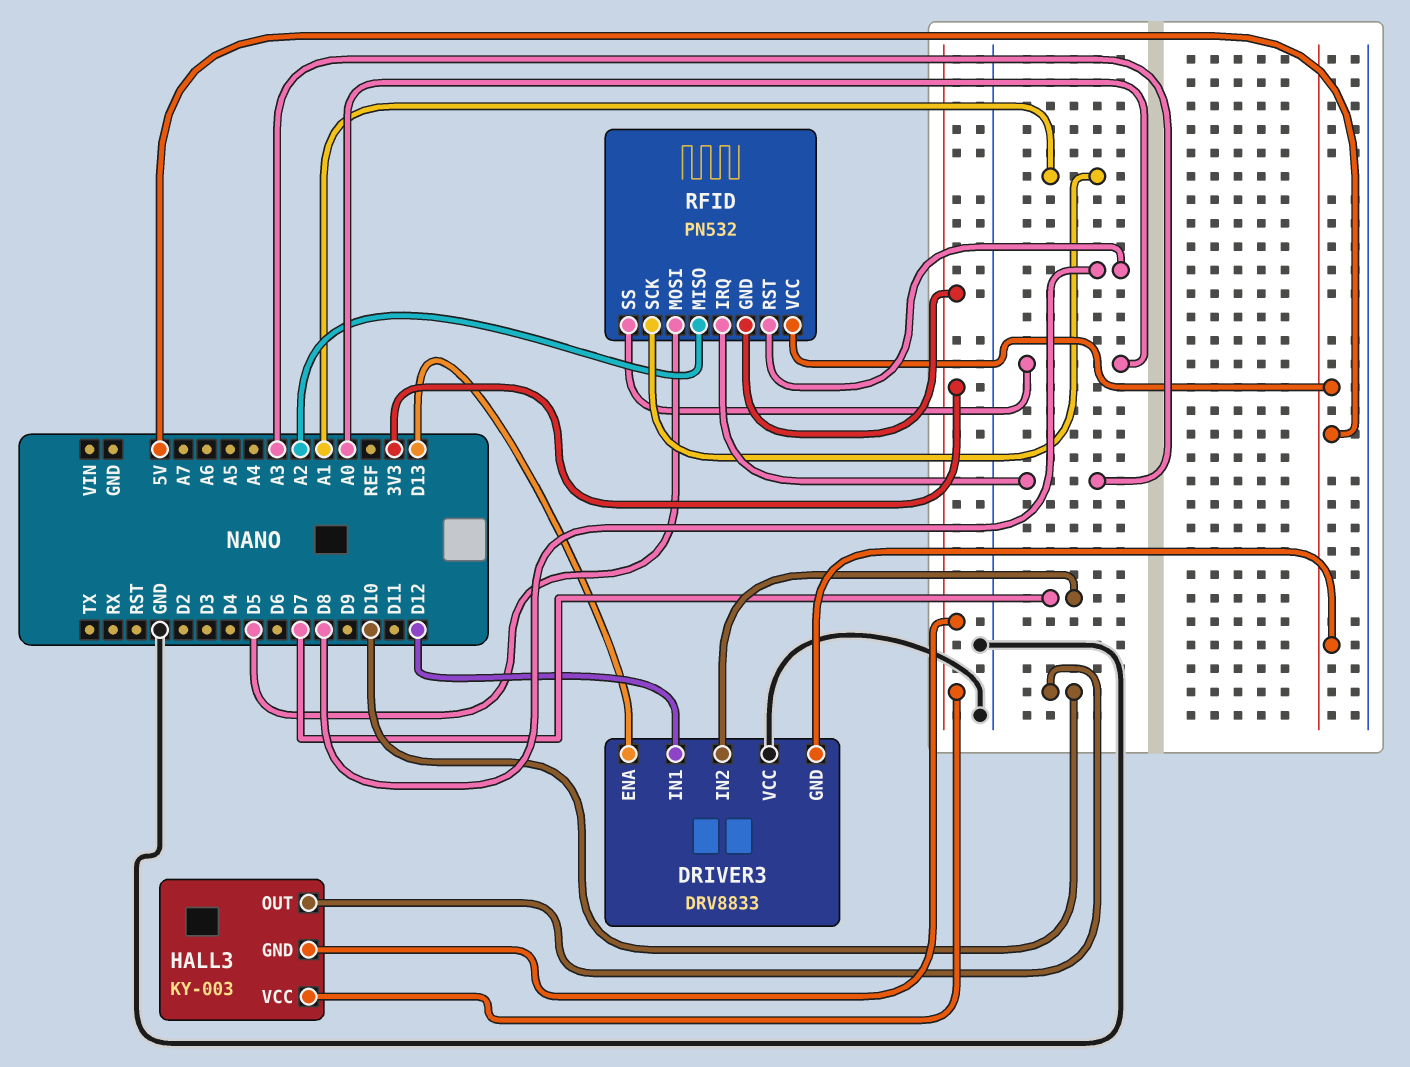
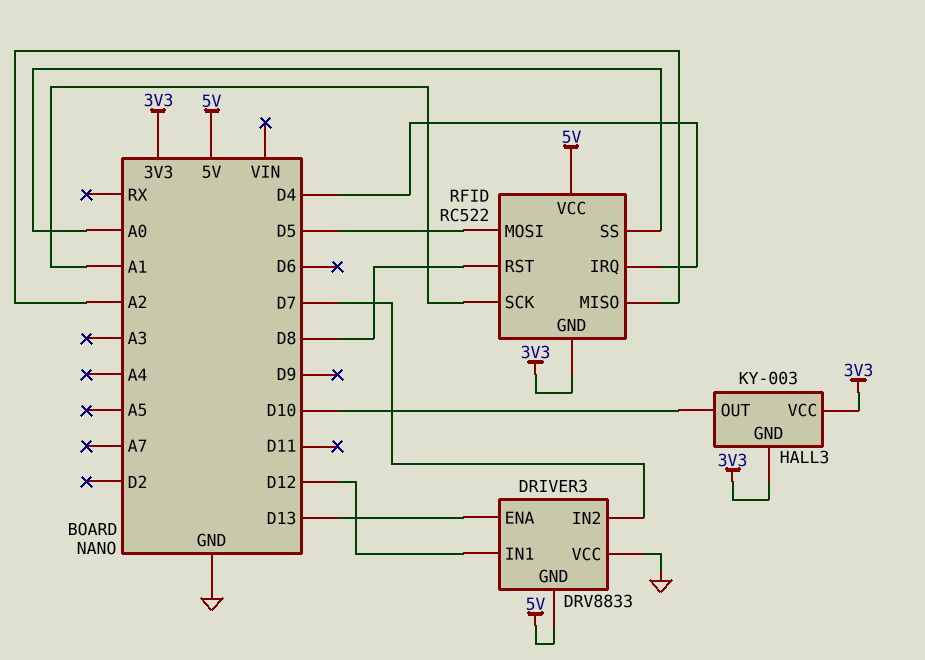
RFID: PN532 -> RC522
RFID pin IRQ: A3 -> D4

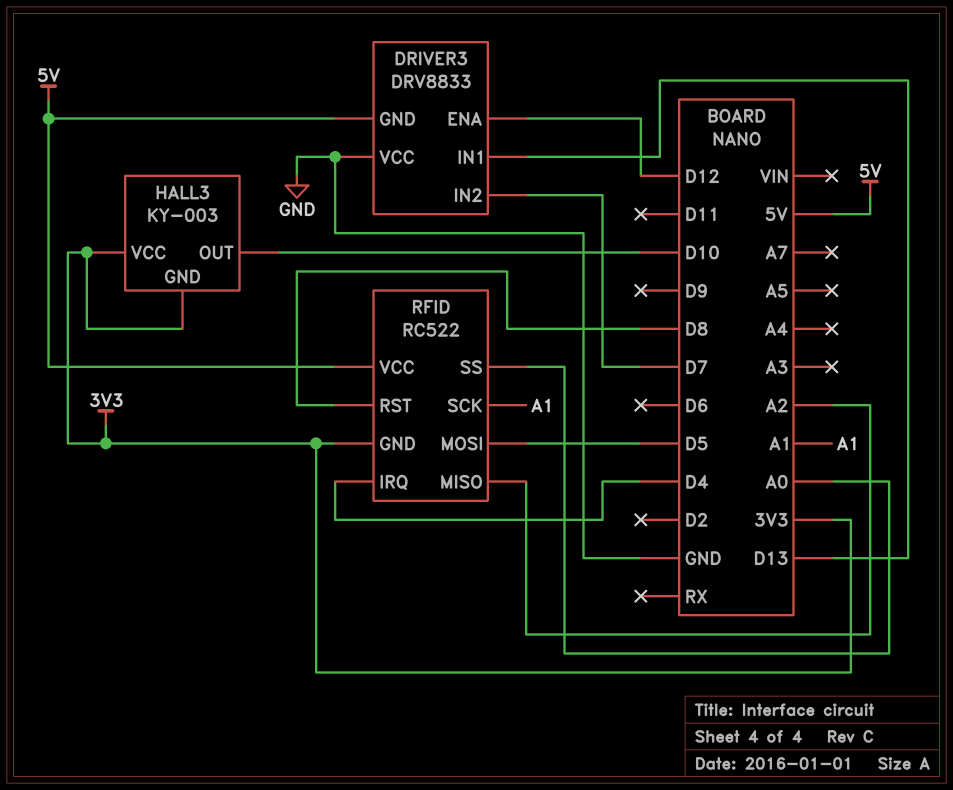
DRIVER3 pin ENA: D13 -> D12
DRIVER3 pin IN1: D12 -> D13

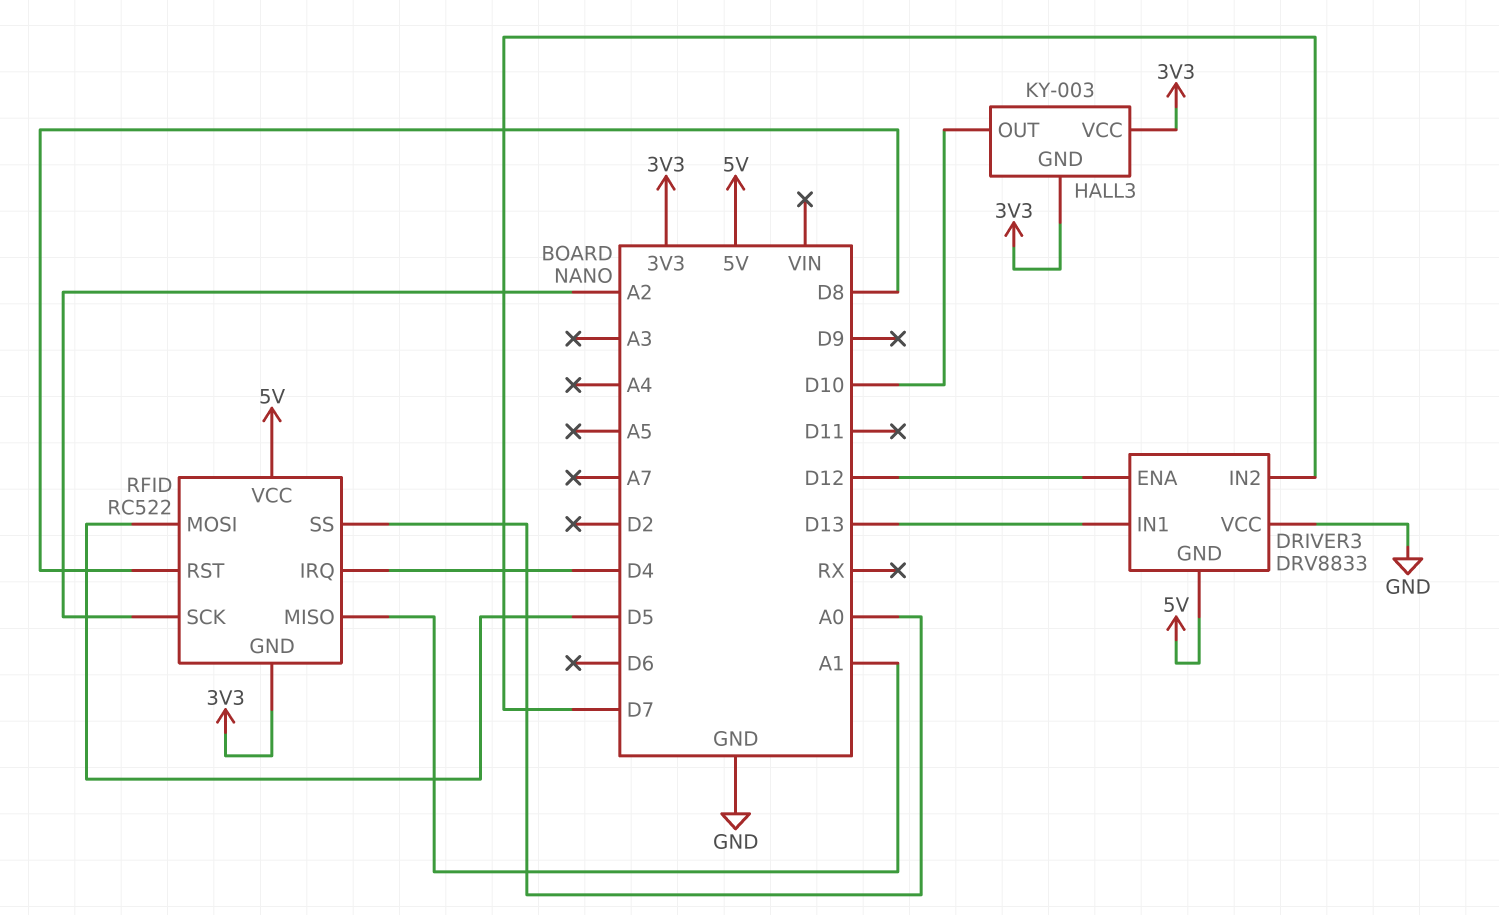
RFID pin MISO: A2 -> A1
RFID pin SCK: A1 -> A2

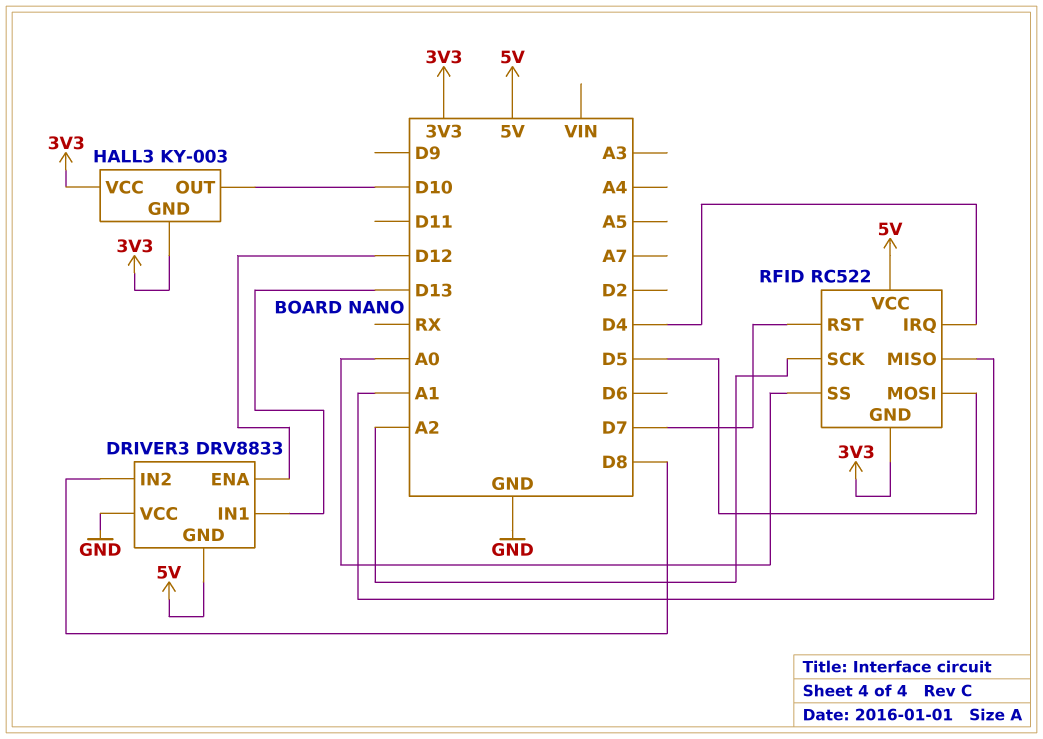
DRIVER3 pin IN2: D7 -> D8
RFID pin RST: D8 -> D7

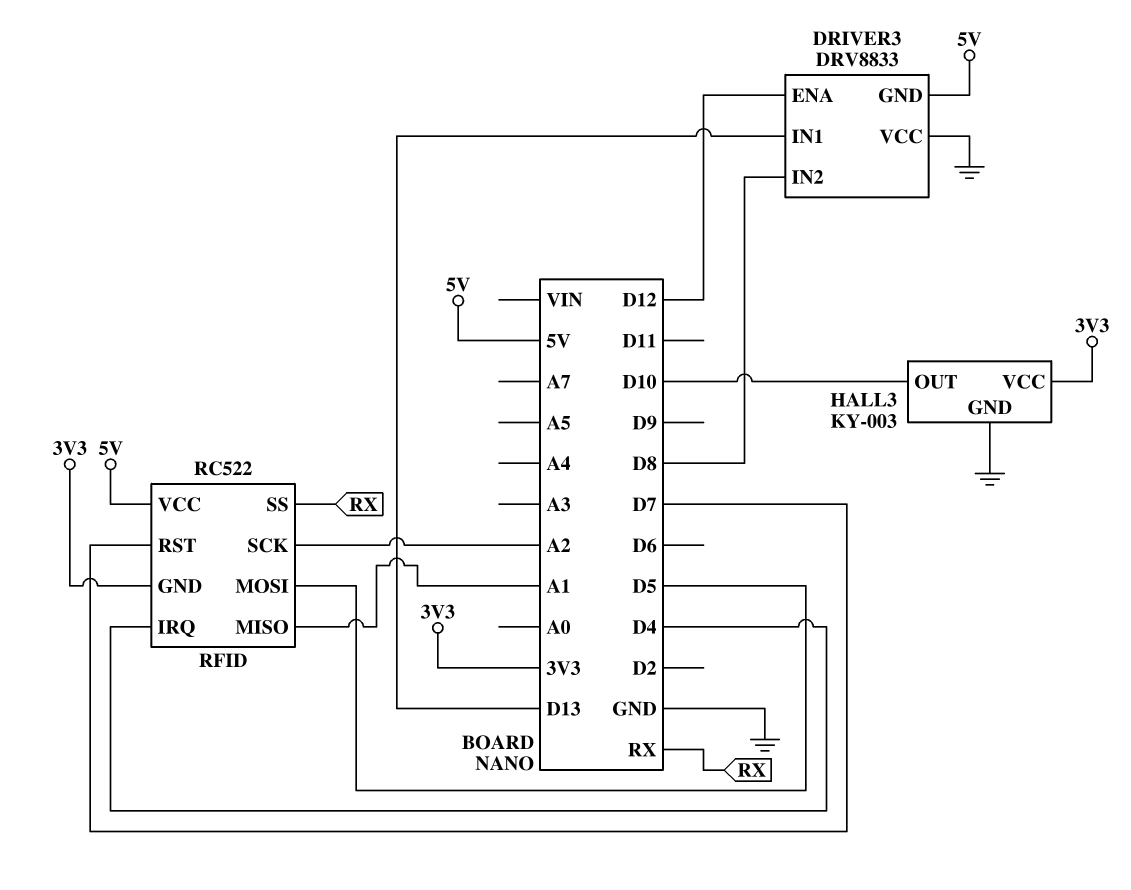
HALL3 pin GND: 3V3 -> GND
RFID pin SS: A0 -> RX

